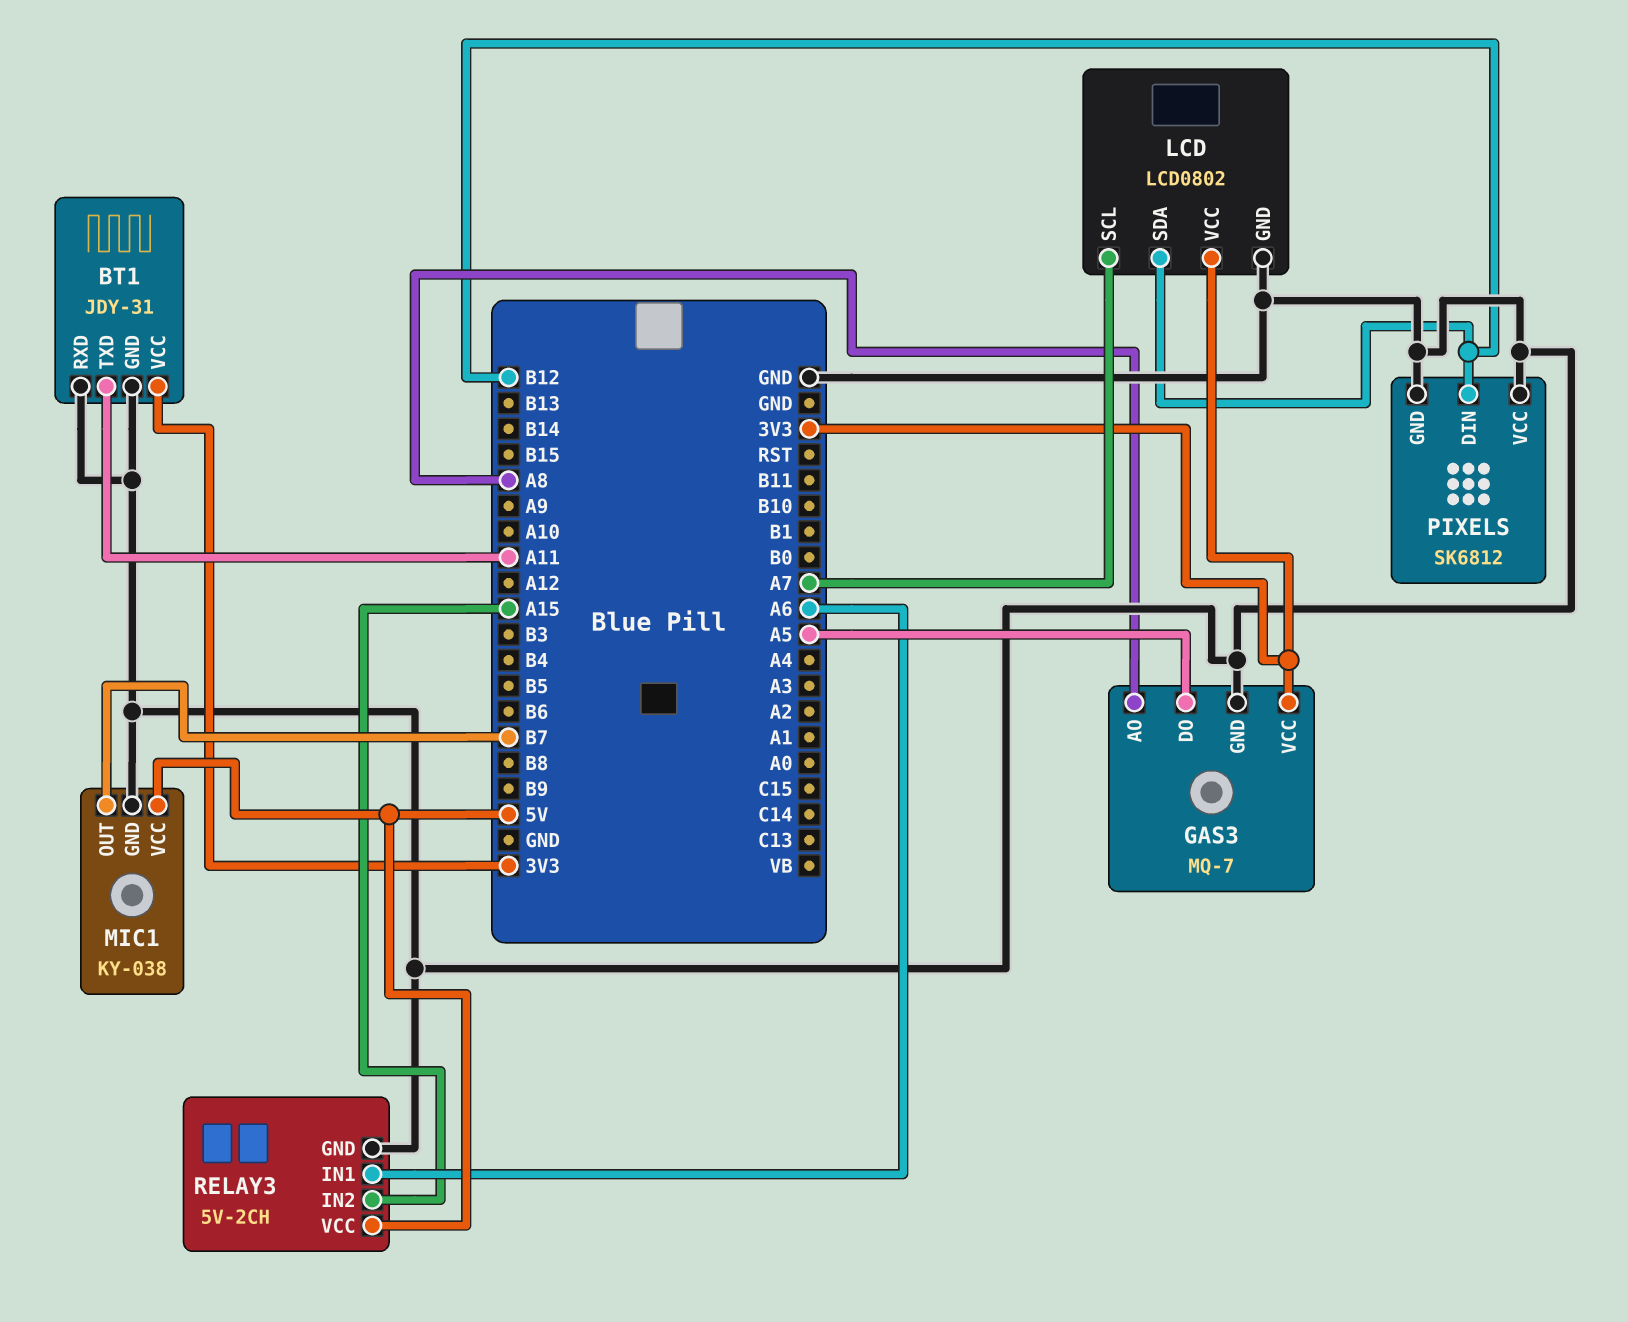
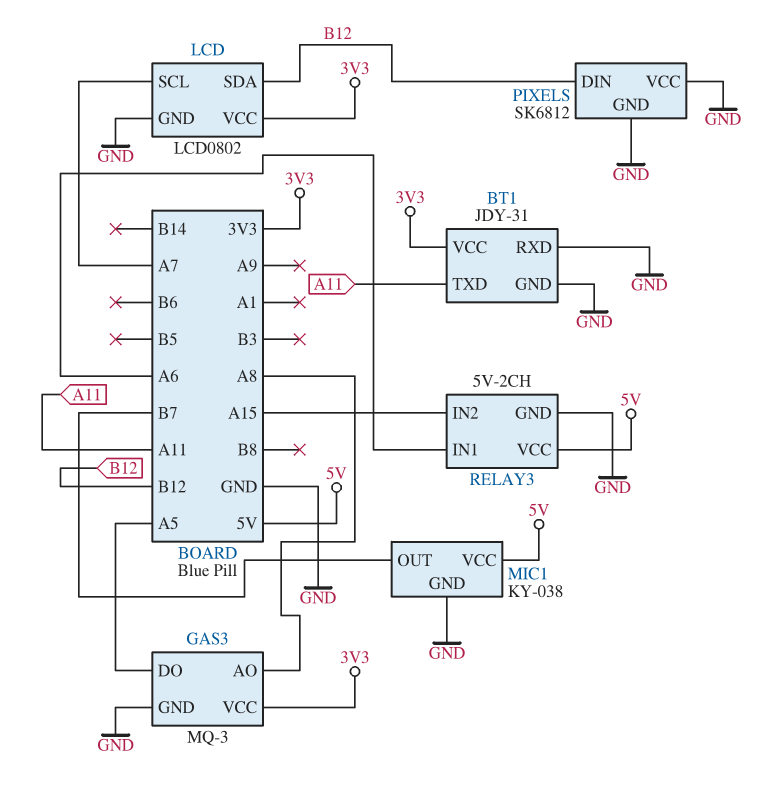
GAS3: MQ-7 -> MQ-3

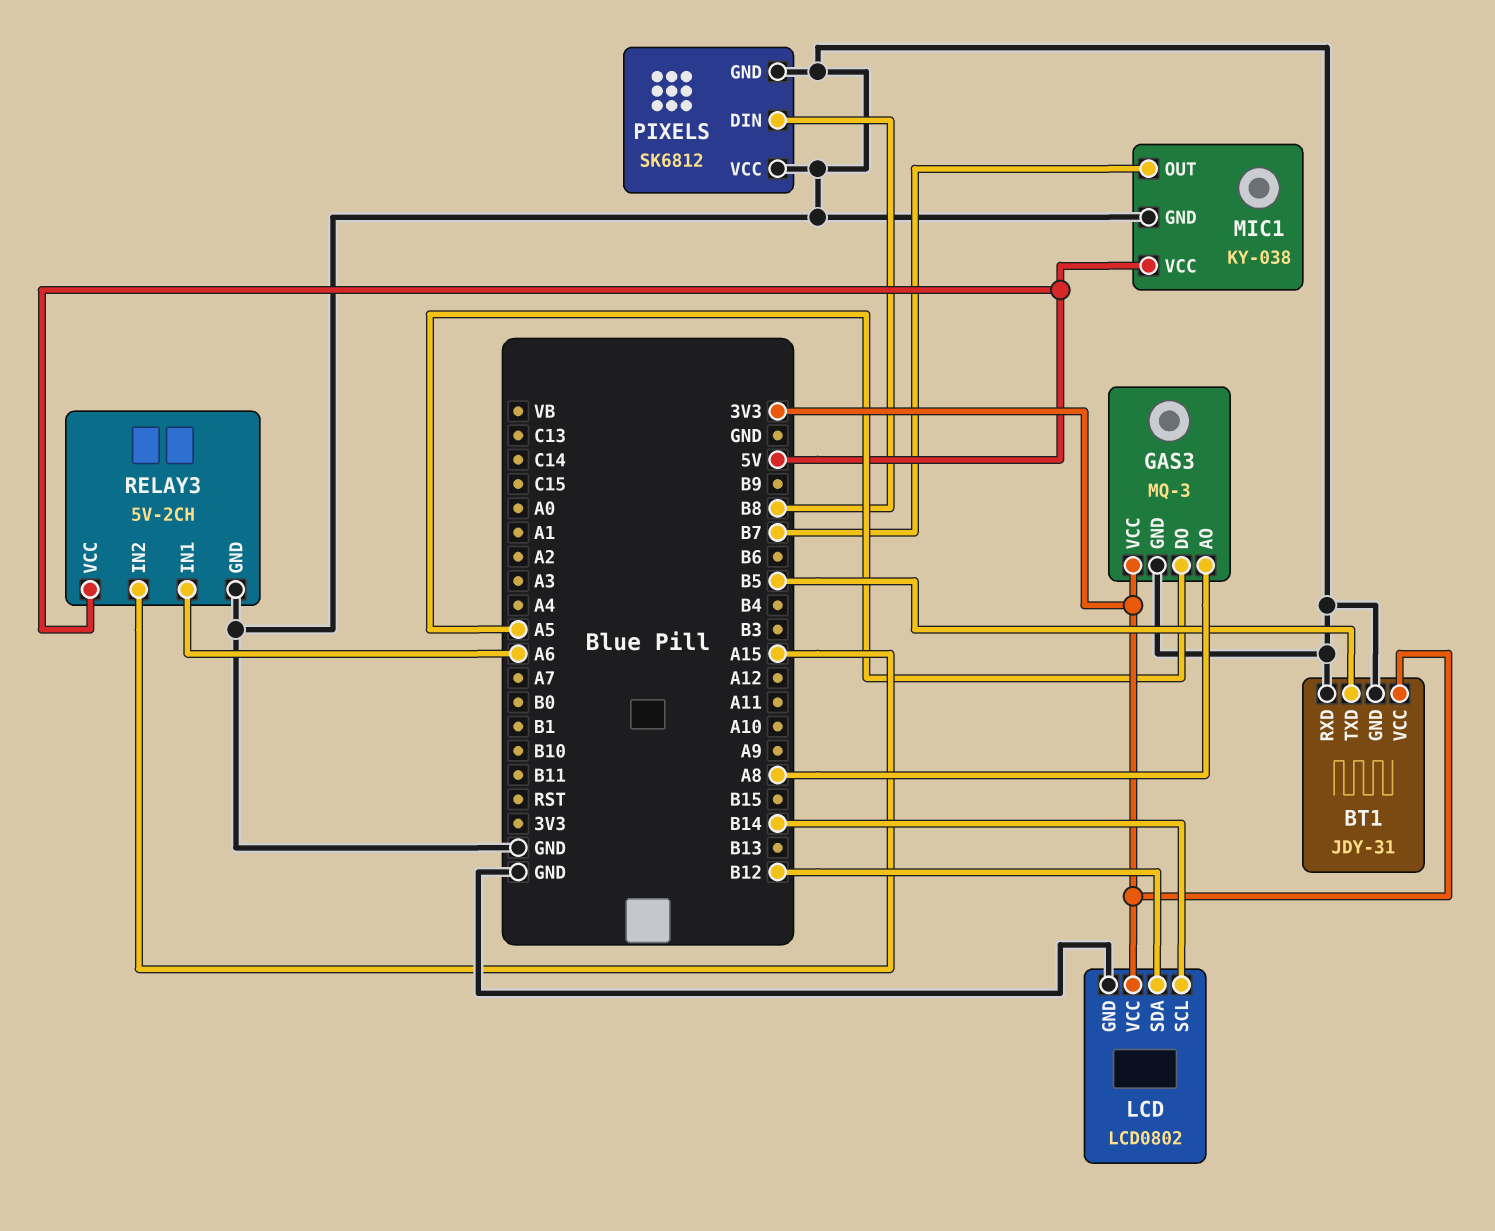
BT1 pin TXD: A11 -> B5
LCD pin SCL: A7 -> B14
PIXELS pin DIN: B12 -> B8

